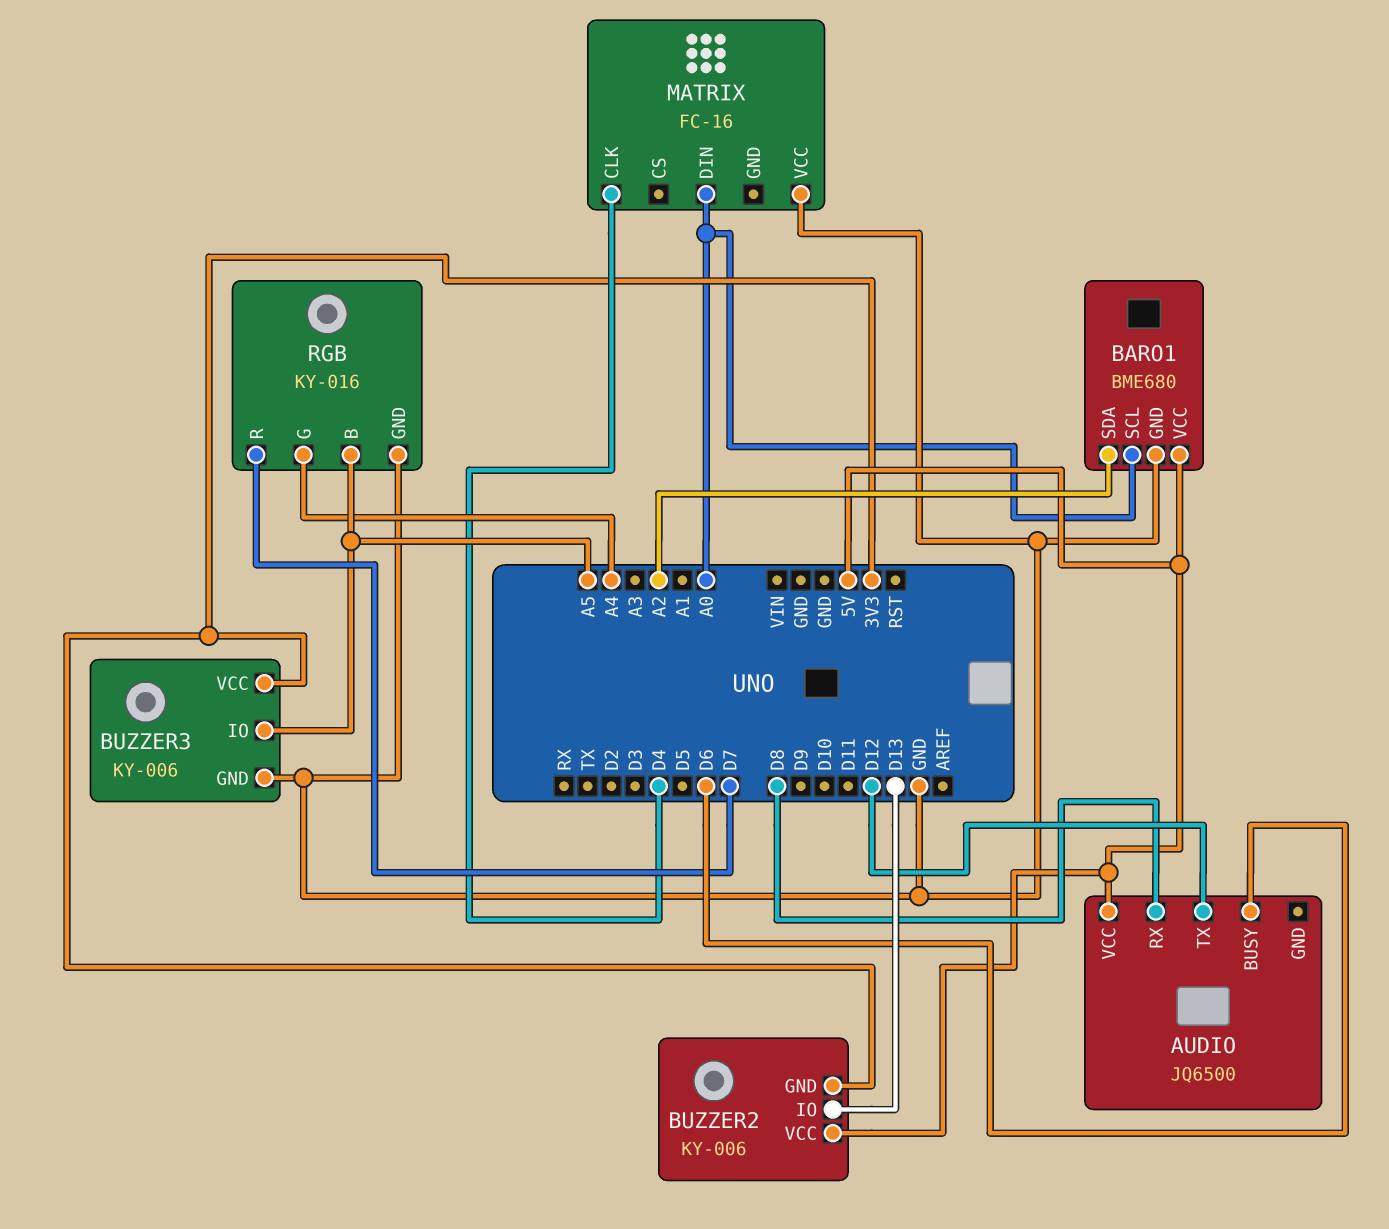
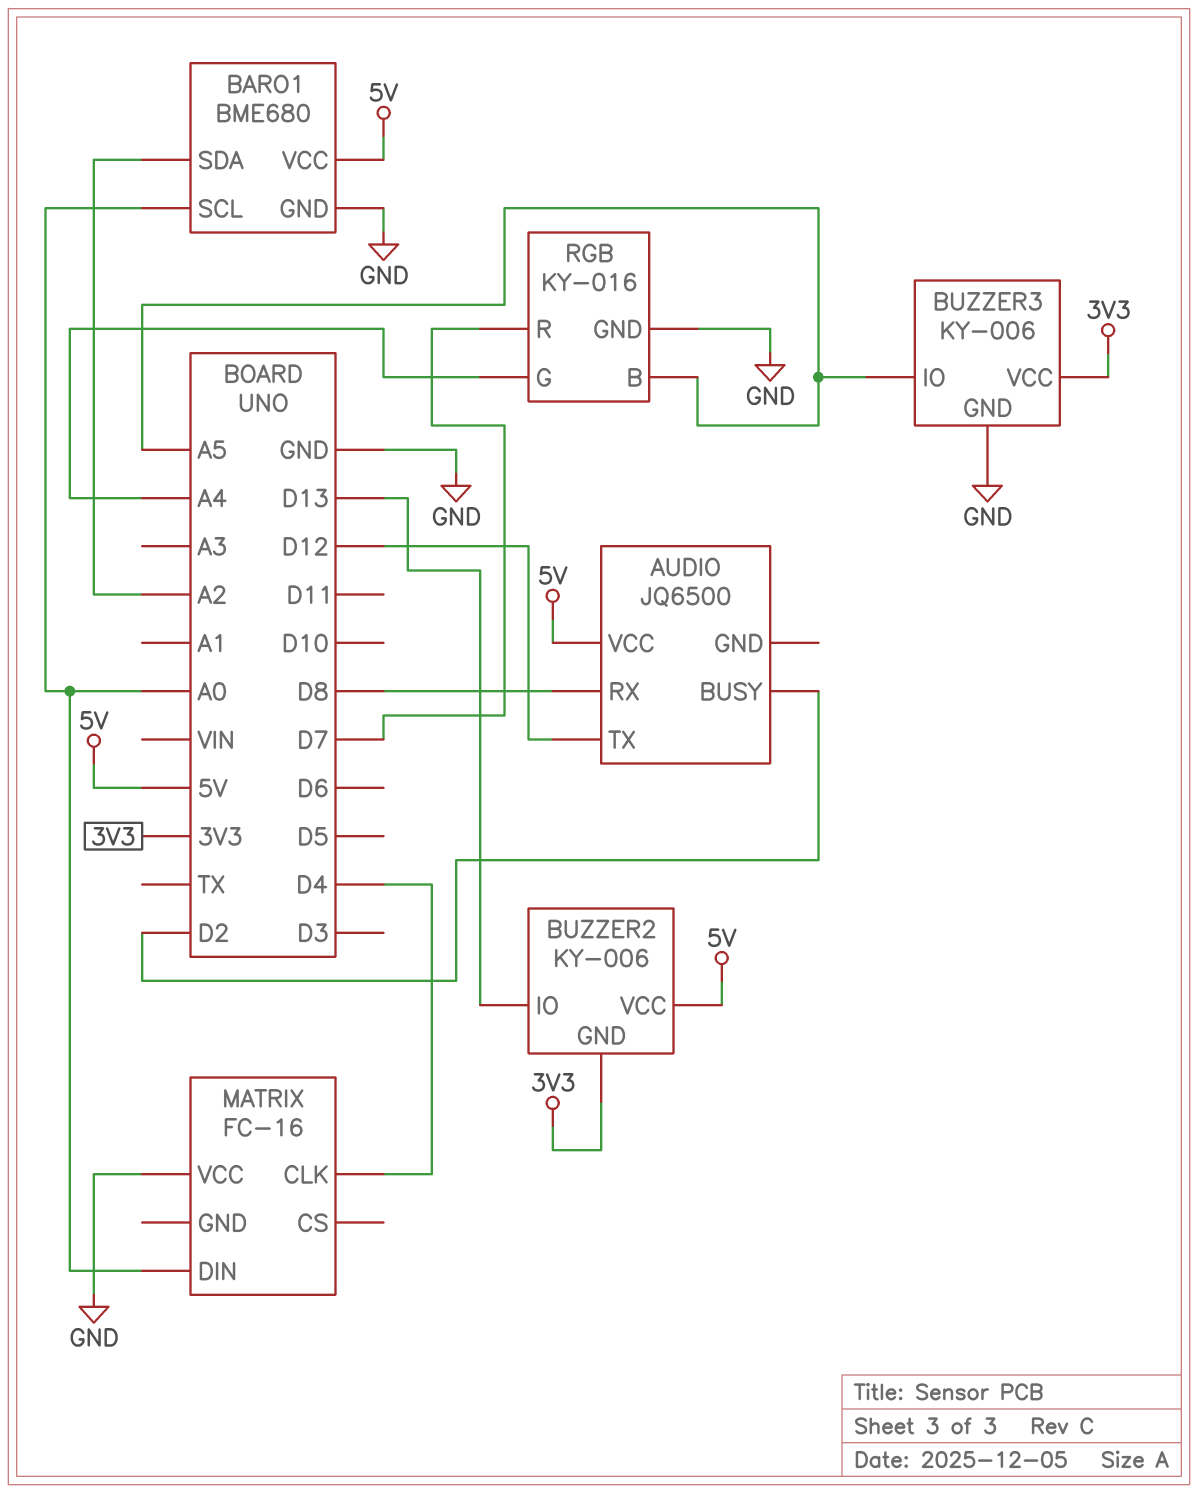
AUDIO pin BUSY: D6 -> D2

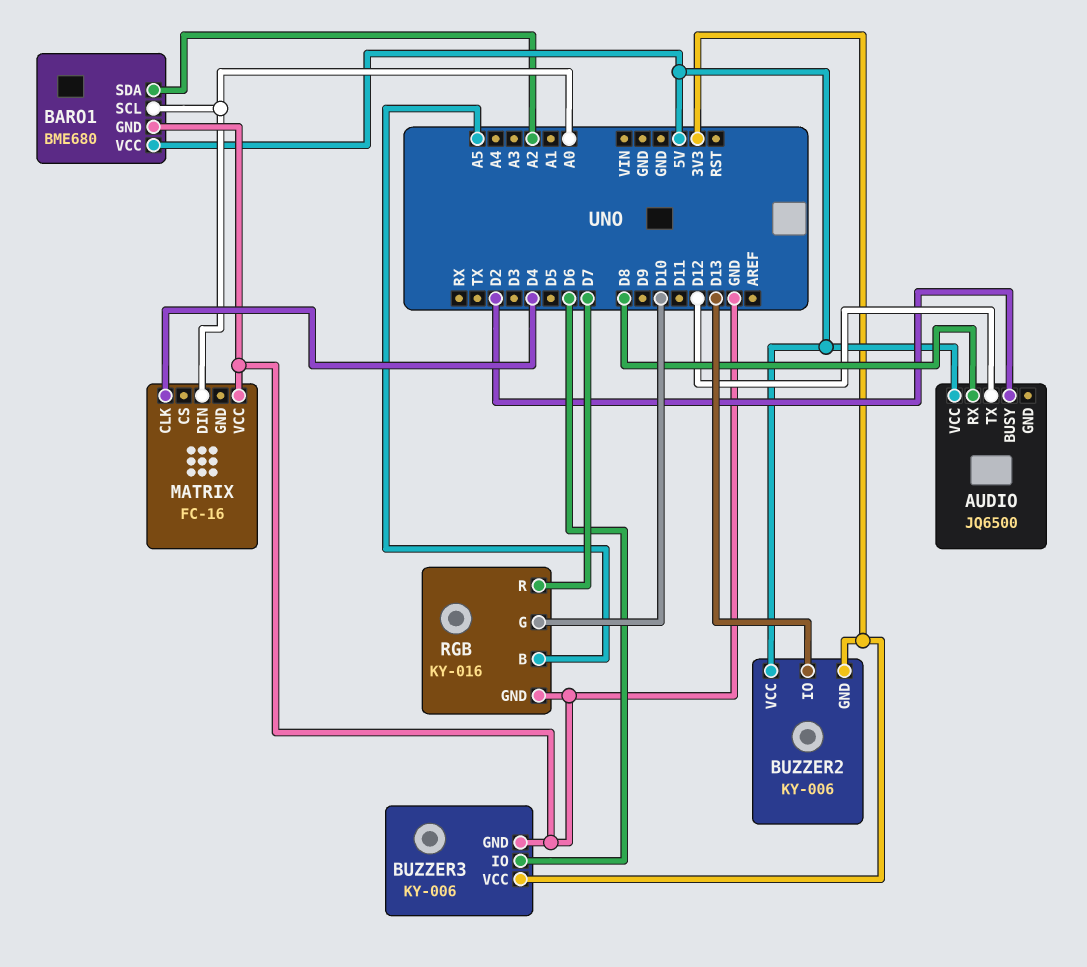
BUZZER3 pin IO: A5 -> D6
RGB pin G: A4 -> D10

